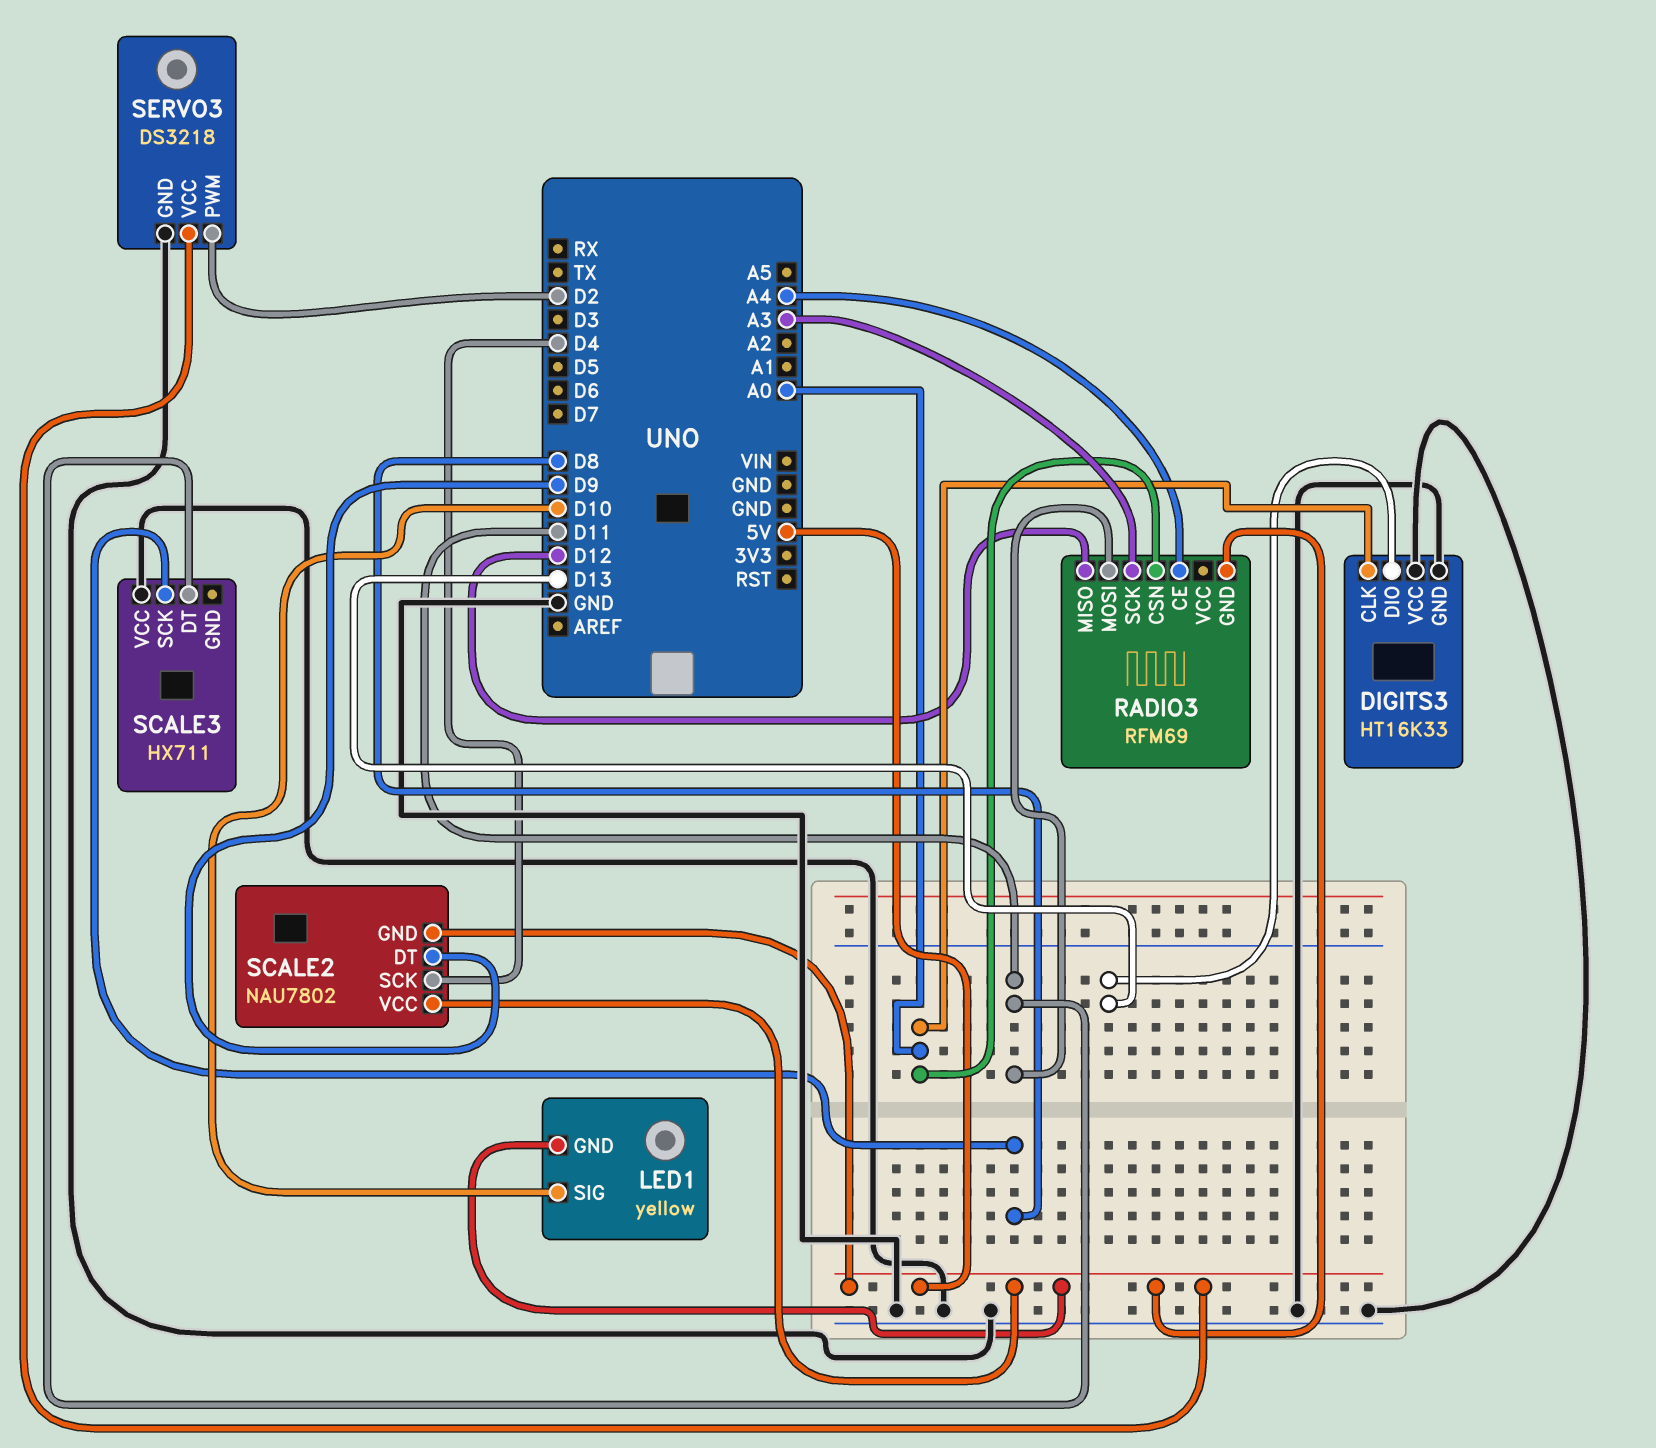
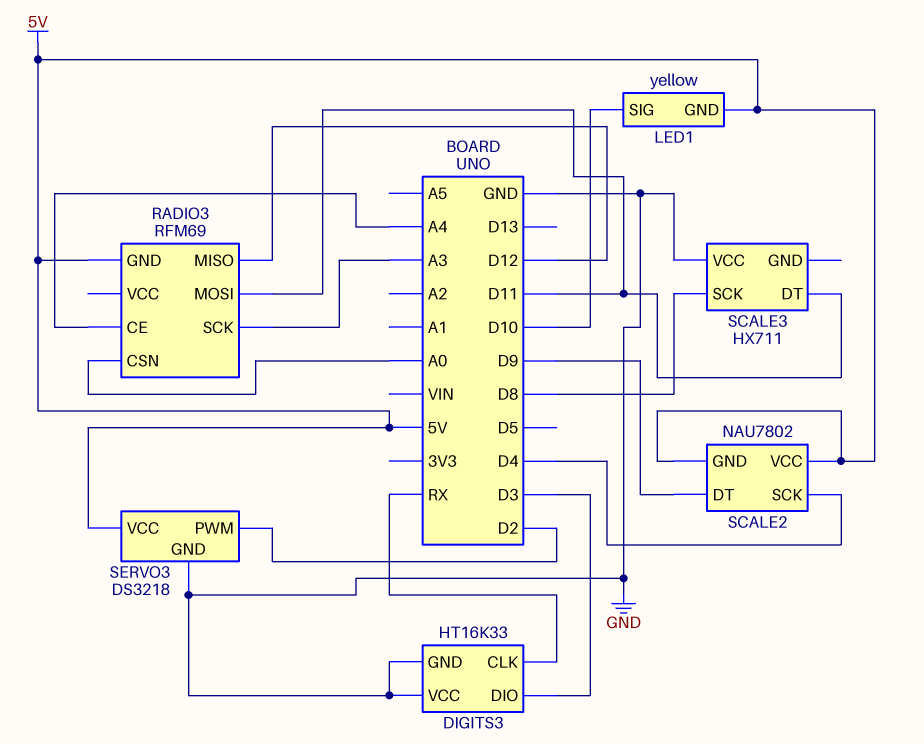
DIGITS3 pin CLK: A0 -> RX
DIGITS3 pin DIO: D13 -> D3

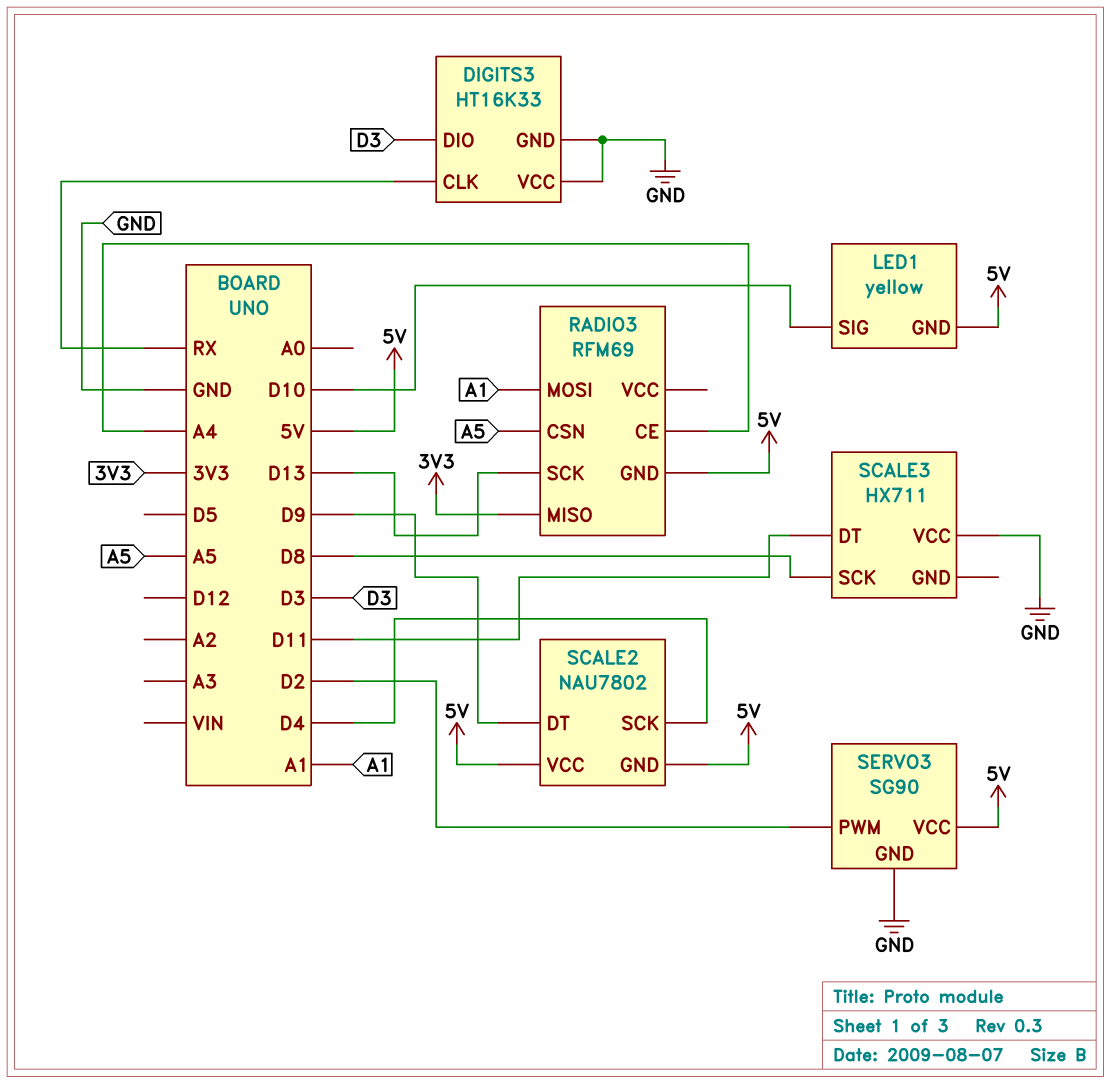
RADIO3 pin CSN: A0 -> A5
RADIO3 pin MISO: D12 -> 3V3
RADIO3 pin MOSI: D11 -> A1
RADIO3 pin SCK: A3 -> D13
SERVO3: DS3218 -> SG90

